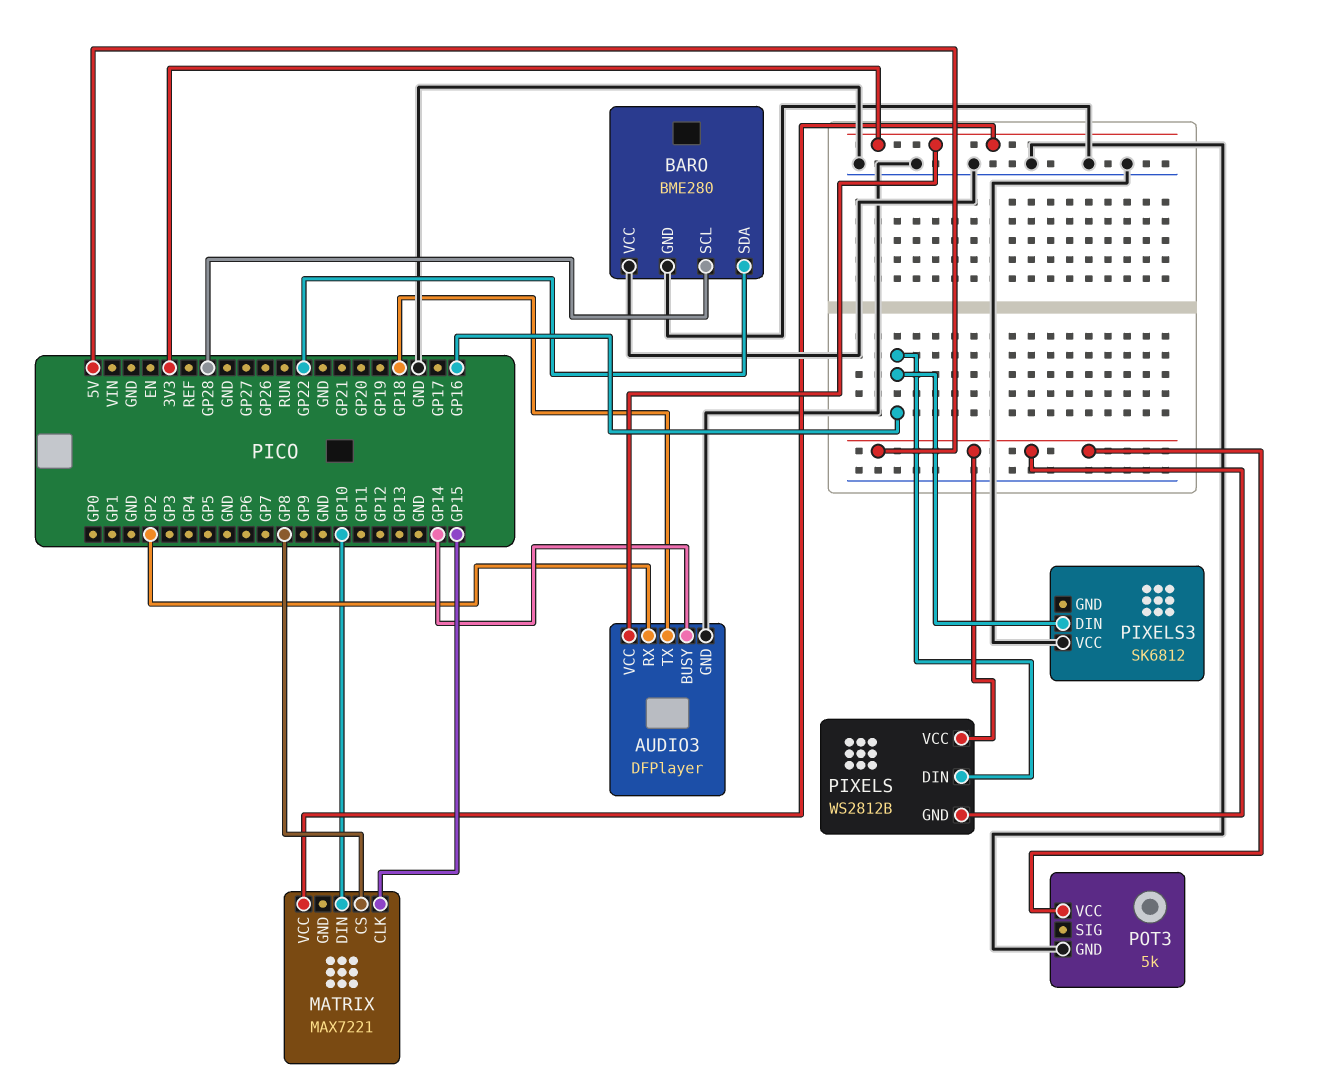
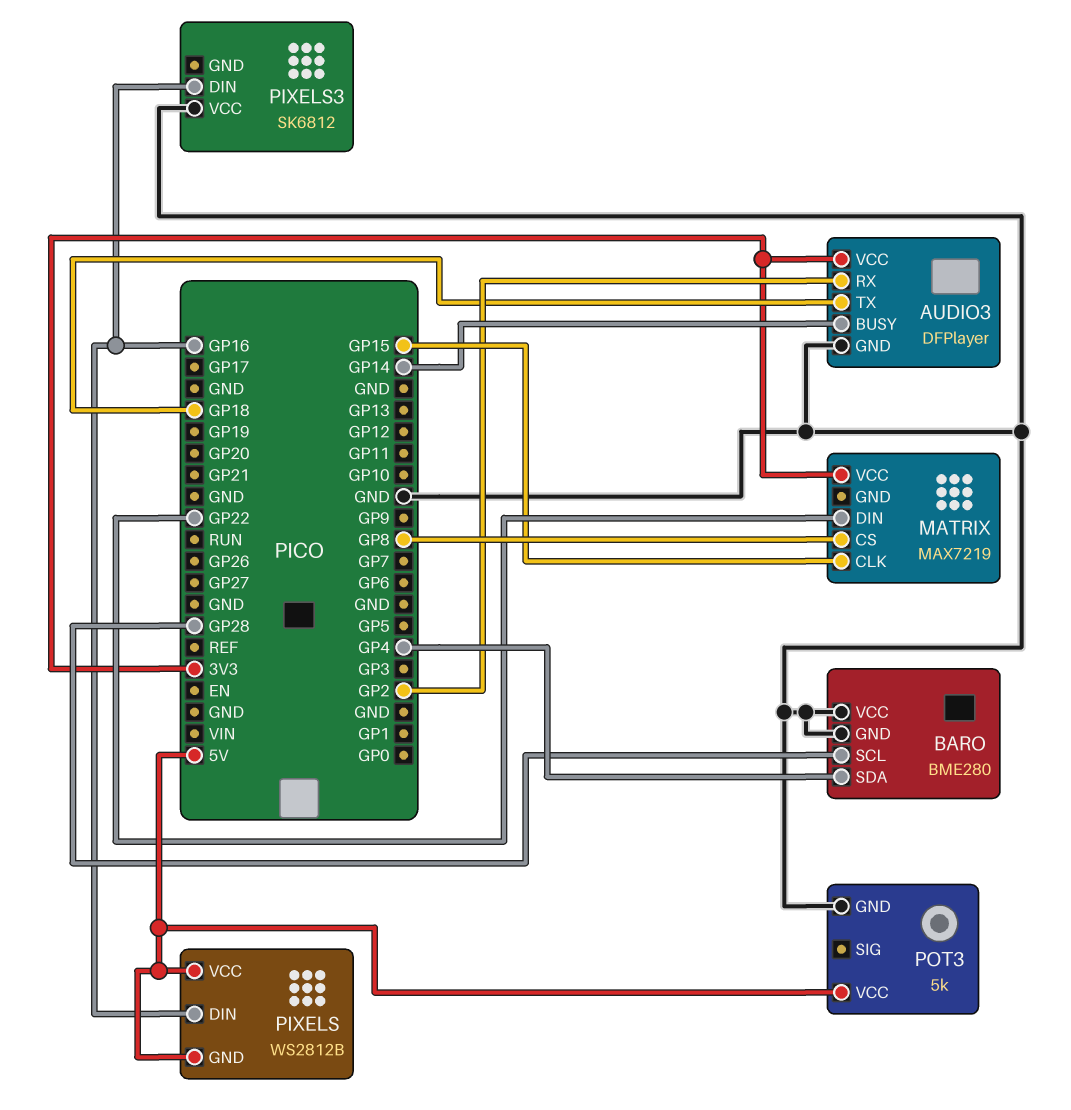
BARO pin SDA: GP22 -> GP4
MATRIX: MAX7221 -> MAX7219
MATRIX pin DIN: GP10 -> GP22

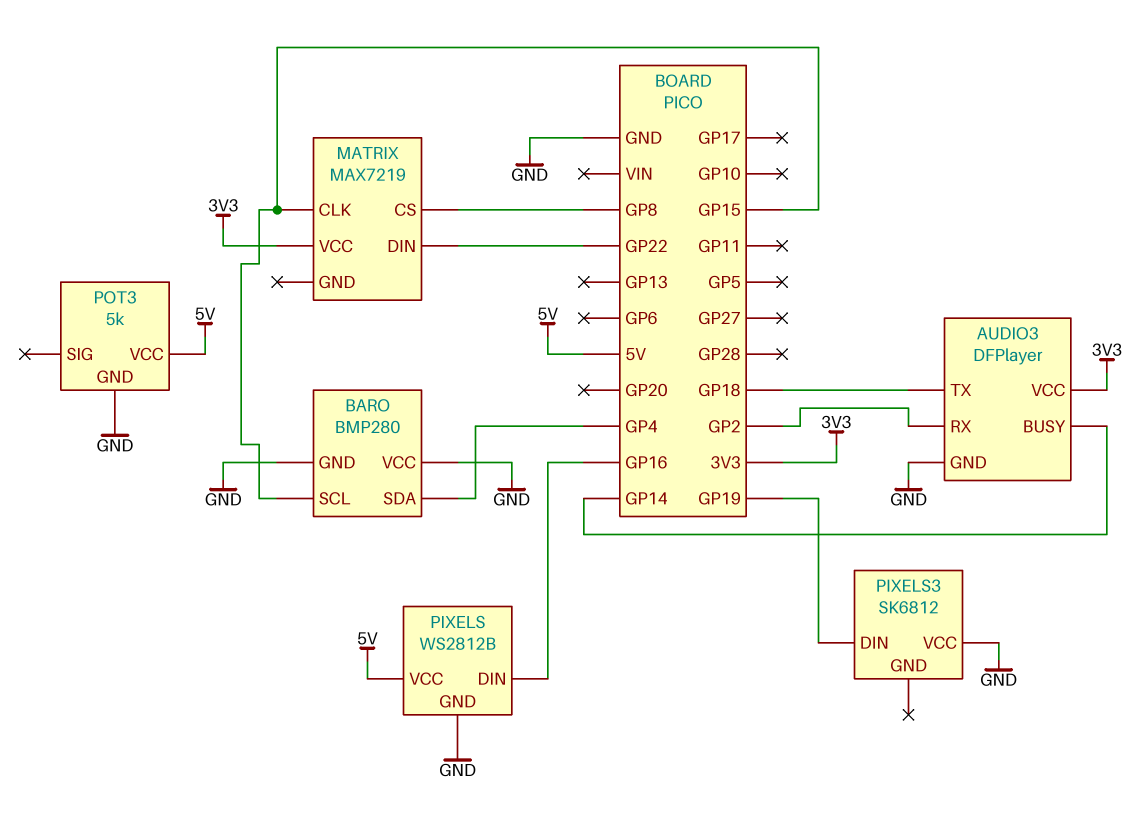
BARO: BME280 -> BMP280
BARO pin SCL: GP28 -> GP15
PIXELS pin GND: 5V -> GND
PIXELS3 pin DIN: GP16 -> GP19

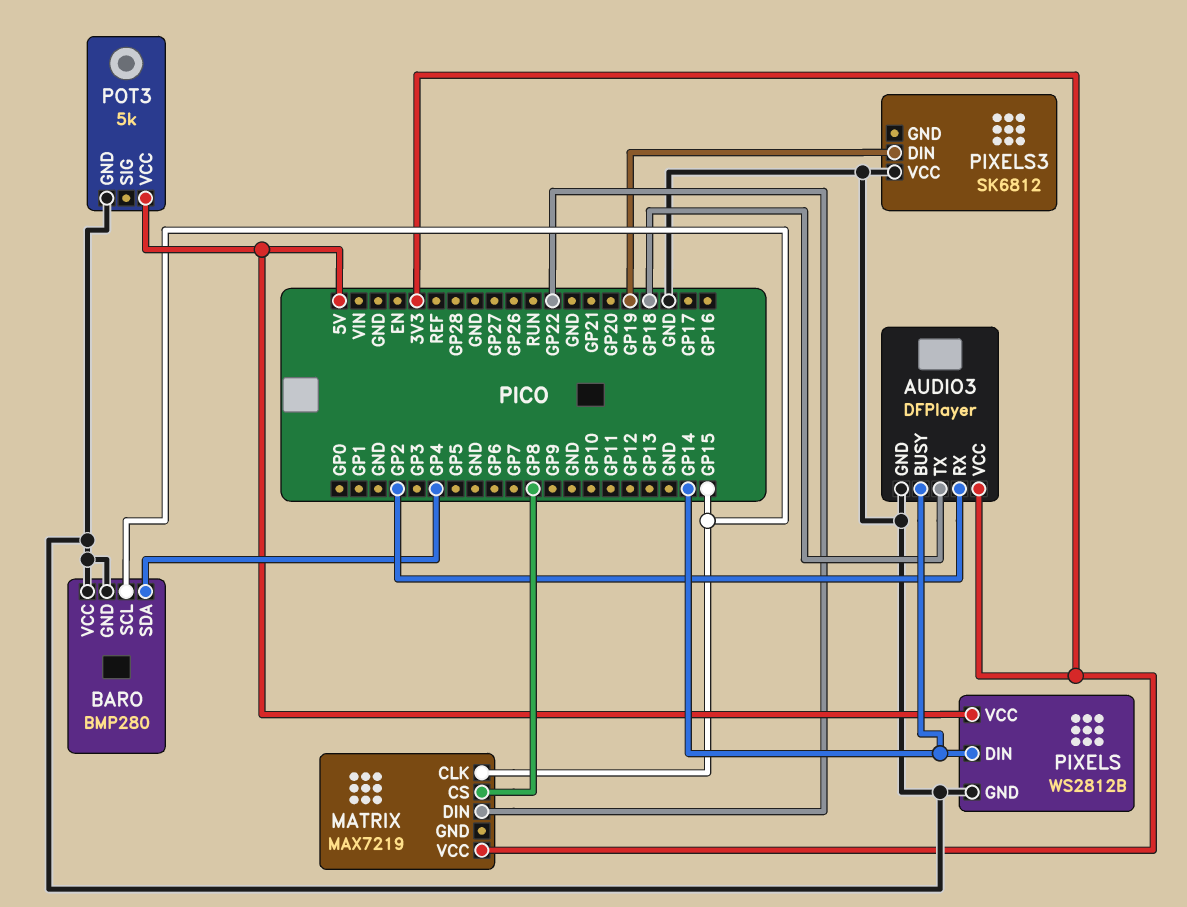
PIXELS pin DIN: GP16 -> GP14

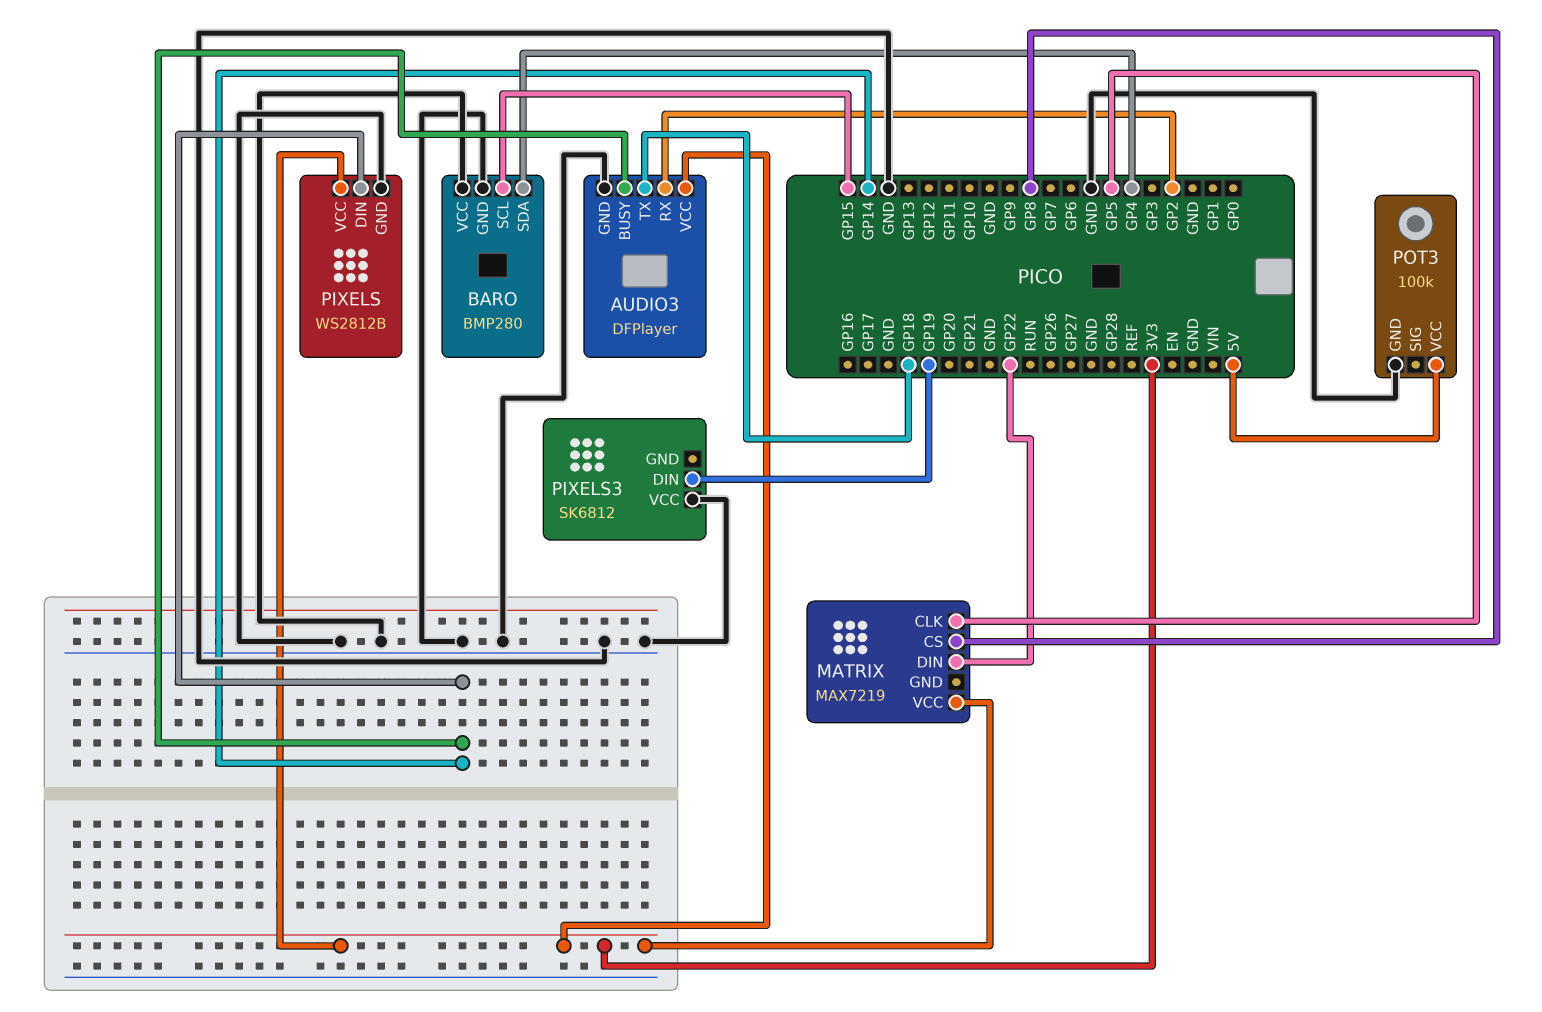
MATRIX pin CLK: GP15 -> GP5
PIXELS pin VCC: 5V -> 3V3
POT3: 5k -> 100k

